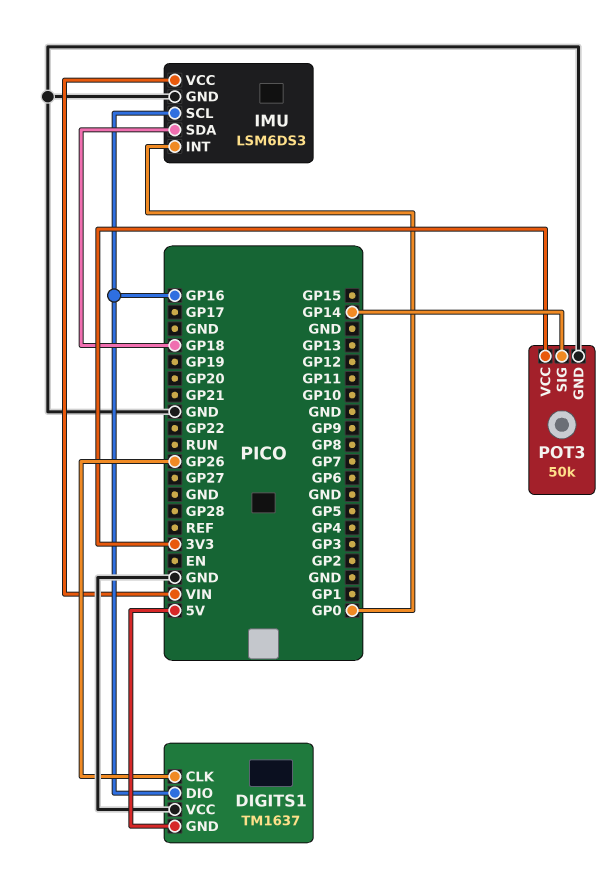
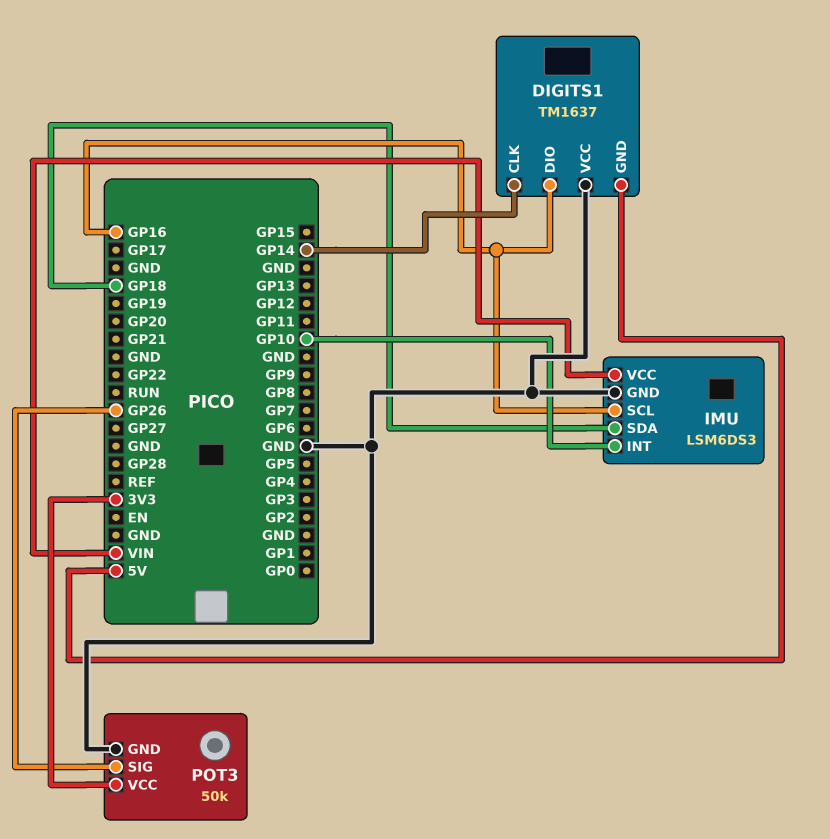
DIGITS1 pin CLK: GP26 -> GP14
IMU pin INT: GP0 -> GP10
POT3 pin SIG: GP14 -> GP26

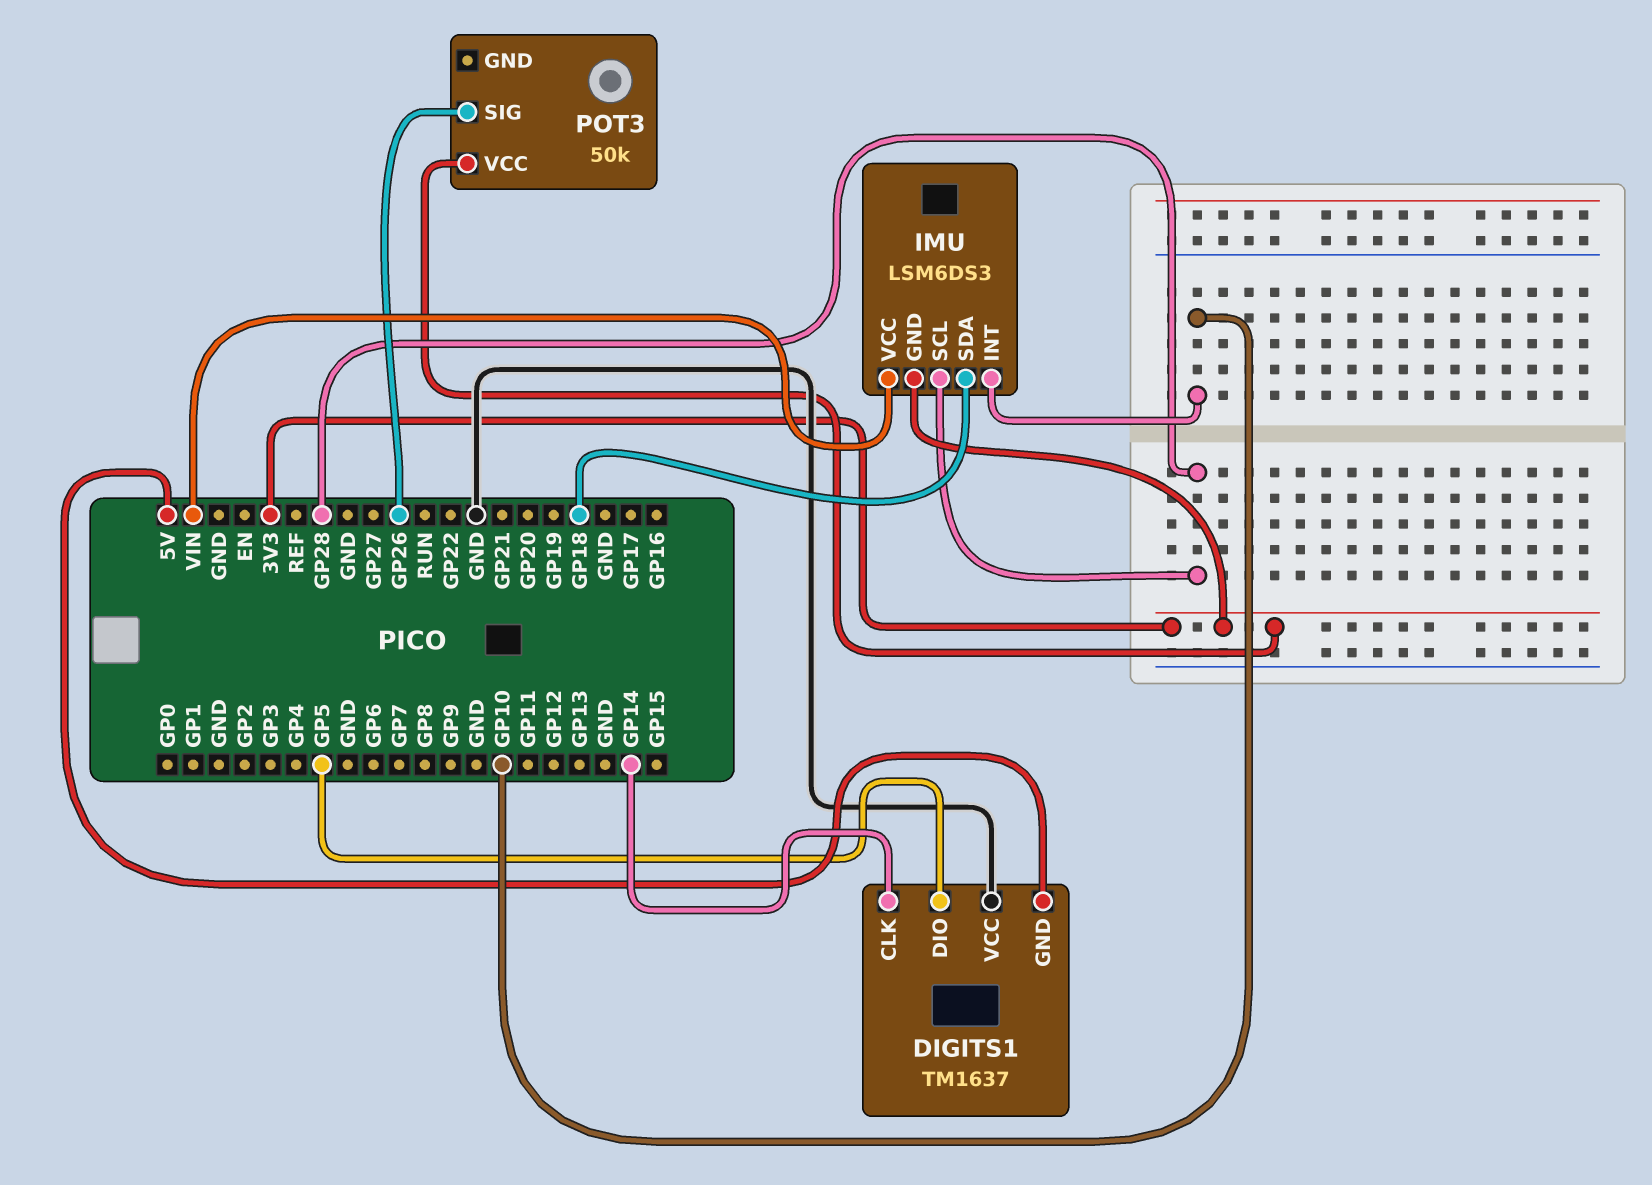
DIGITS1 pin DIO: GP16 -> GP5
IMU pin GND: GND -> 3V3
IMU pin SCL: GP16 -> GP28
POT3 pin GND: GND -> none

